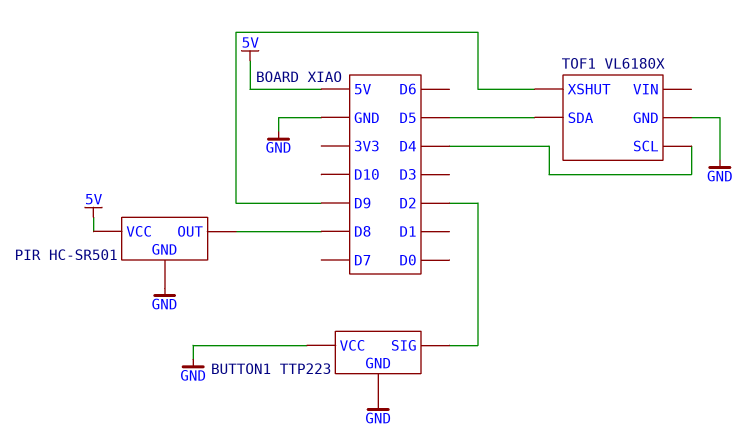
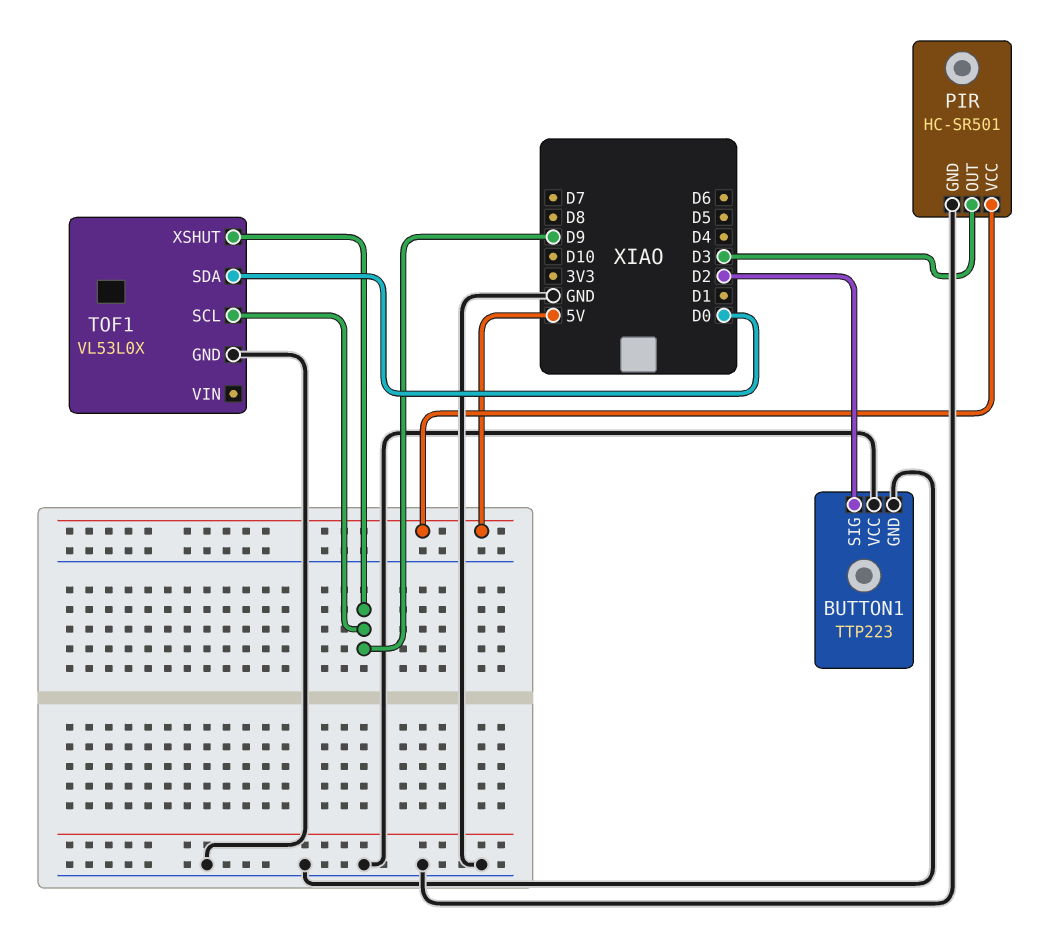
PIR pin OUT: D8 -> D3
TOF1: VL6180X -> VL53L0X
TOF1 pin SCL: D4 -> D9
TOF1 pin SDA: D5 -> D0

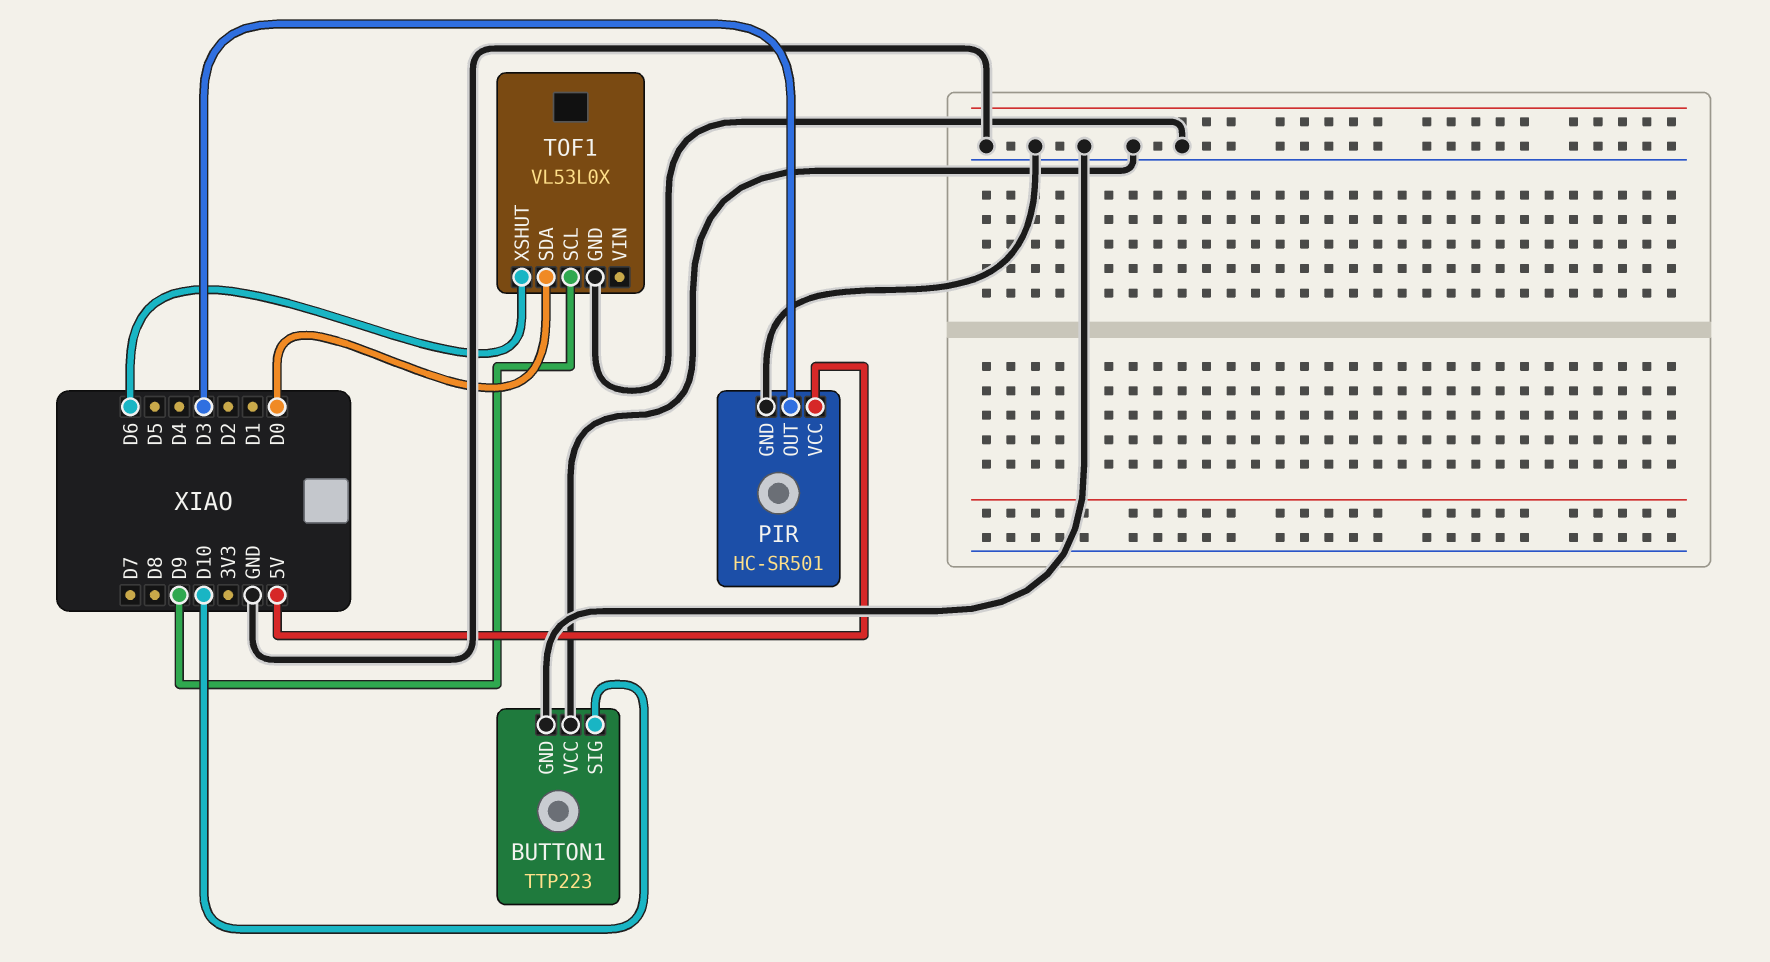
BUTTON1 pin SIG: D2 -> D10
TOF1 pin XSHUT: D9 -> D6

